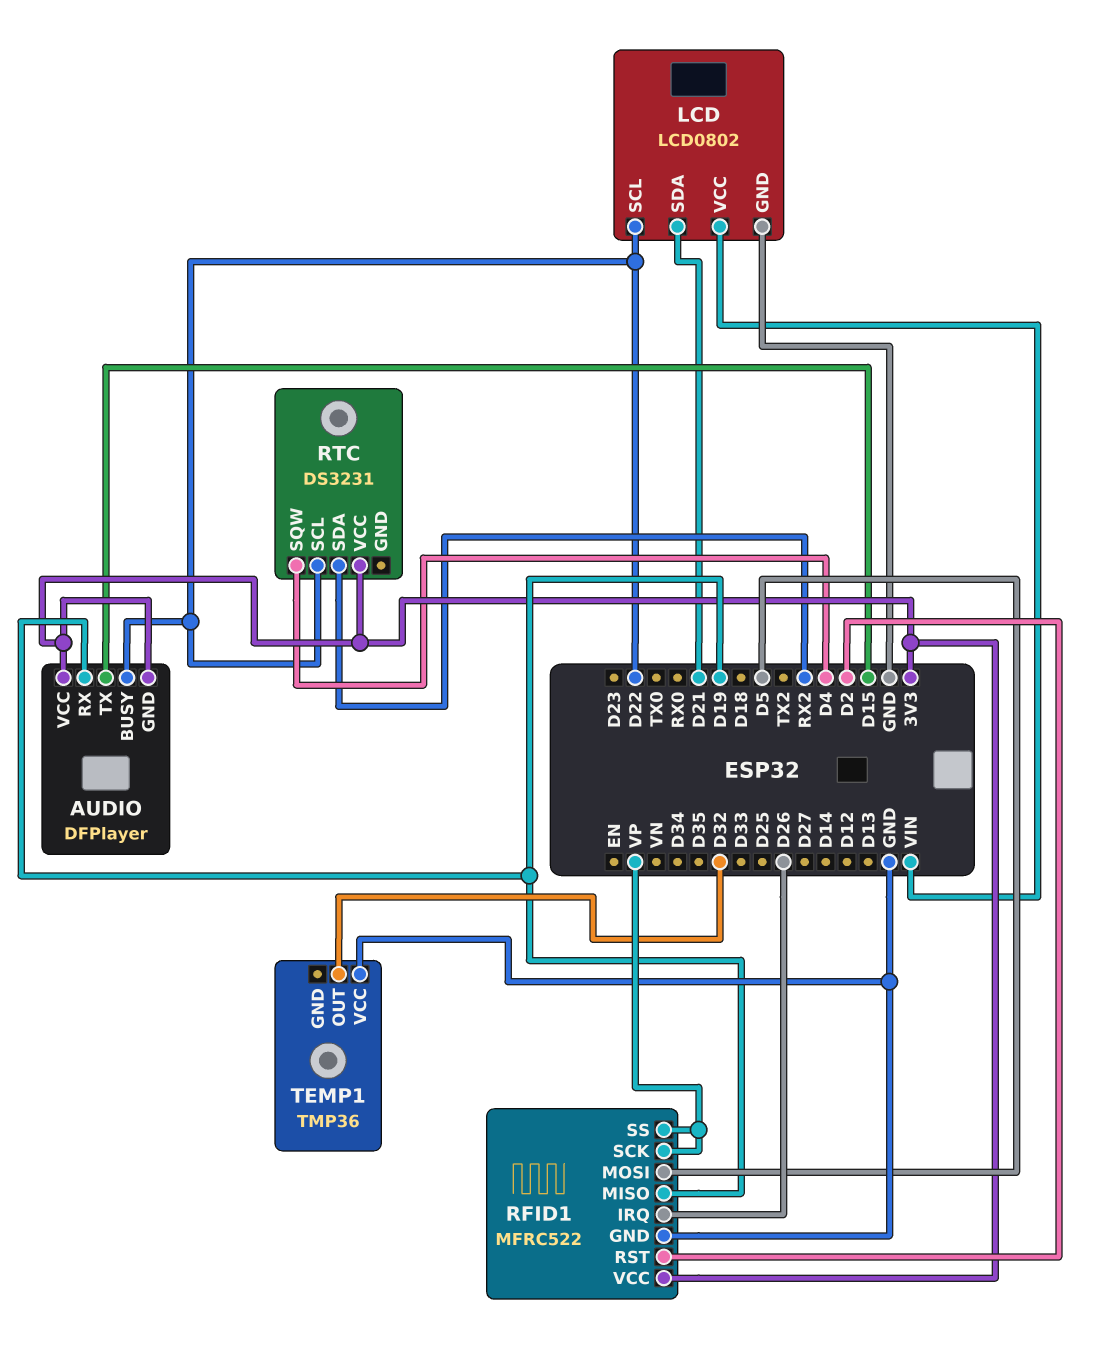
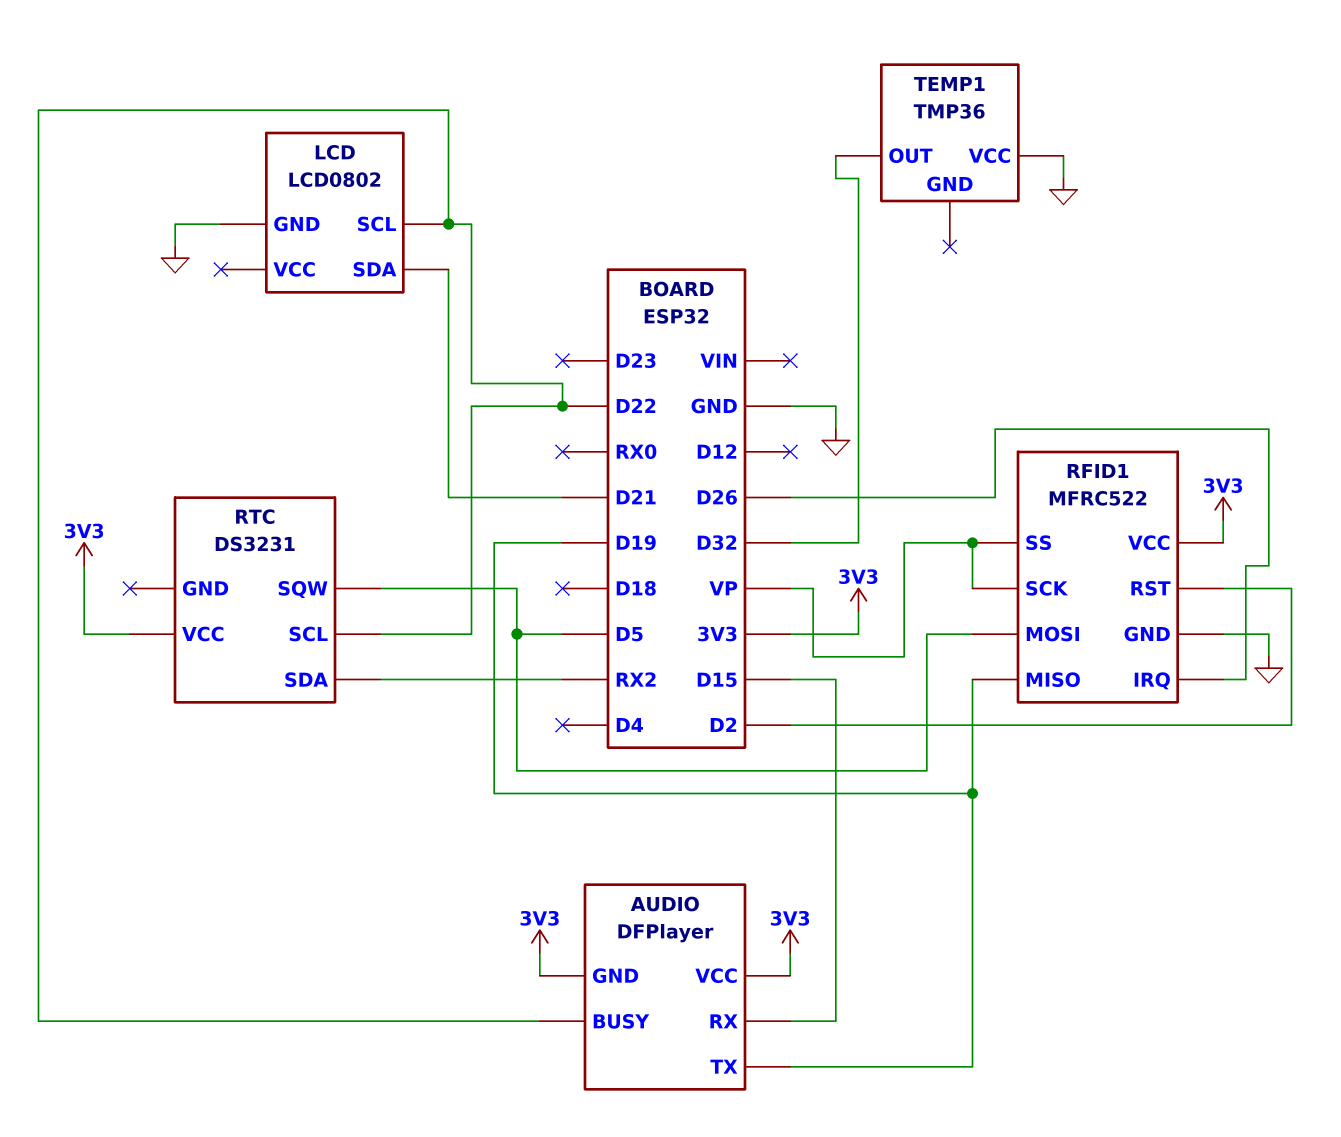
AUDIO pin RX: D19 -> D15
AUDIO pin TX: D15 -> D19
LCD pin VCC: VIN -> none
RTC pin SQW: D4 -> D5

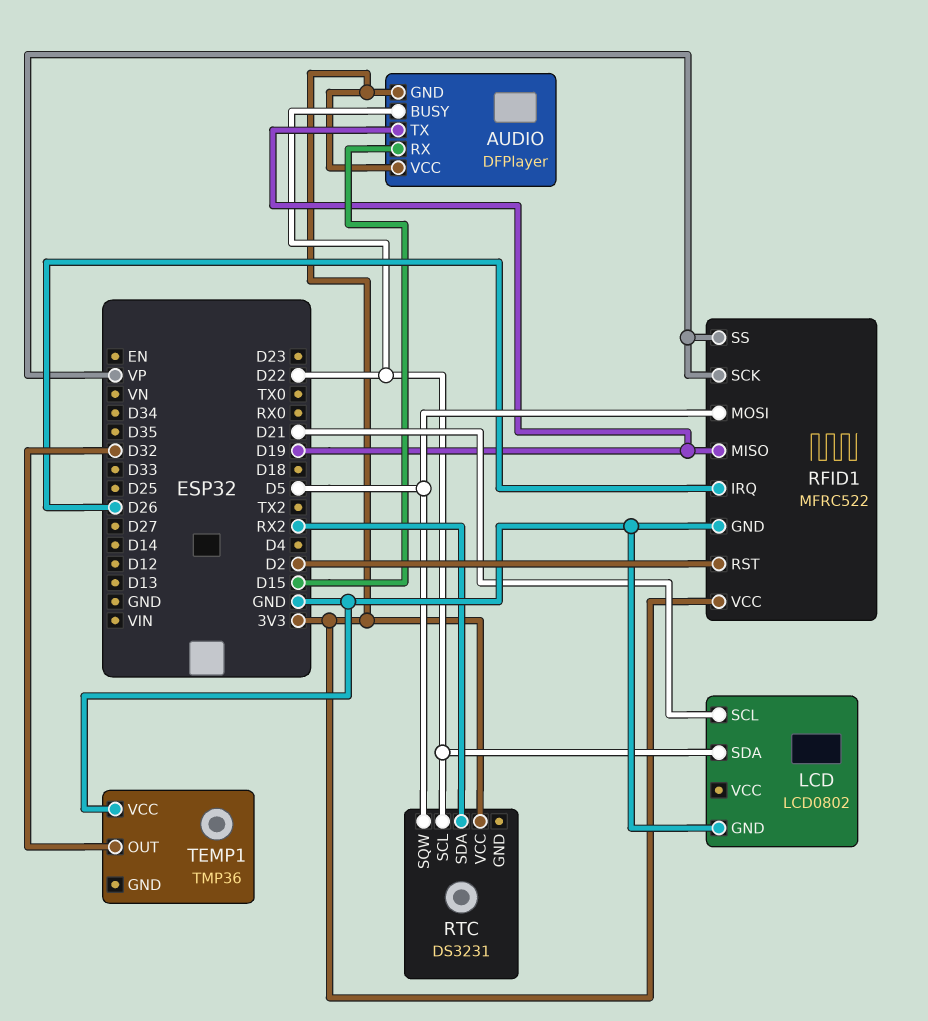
LCD pin SCL: D22 -> D21
LCD pin SDA: D21 -> D22

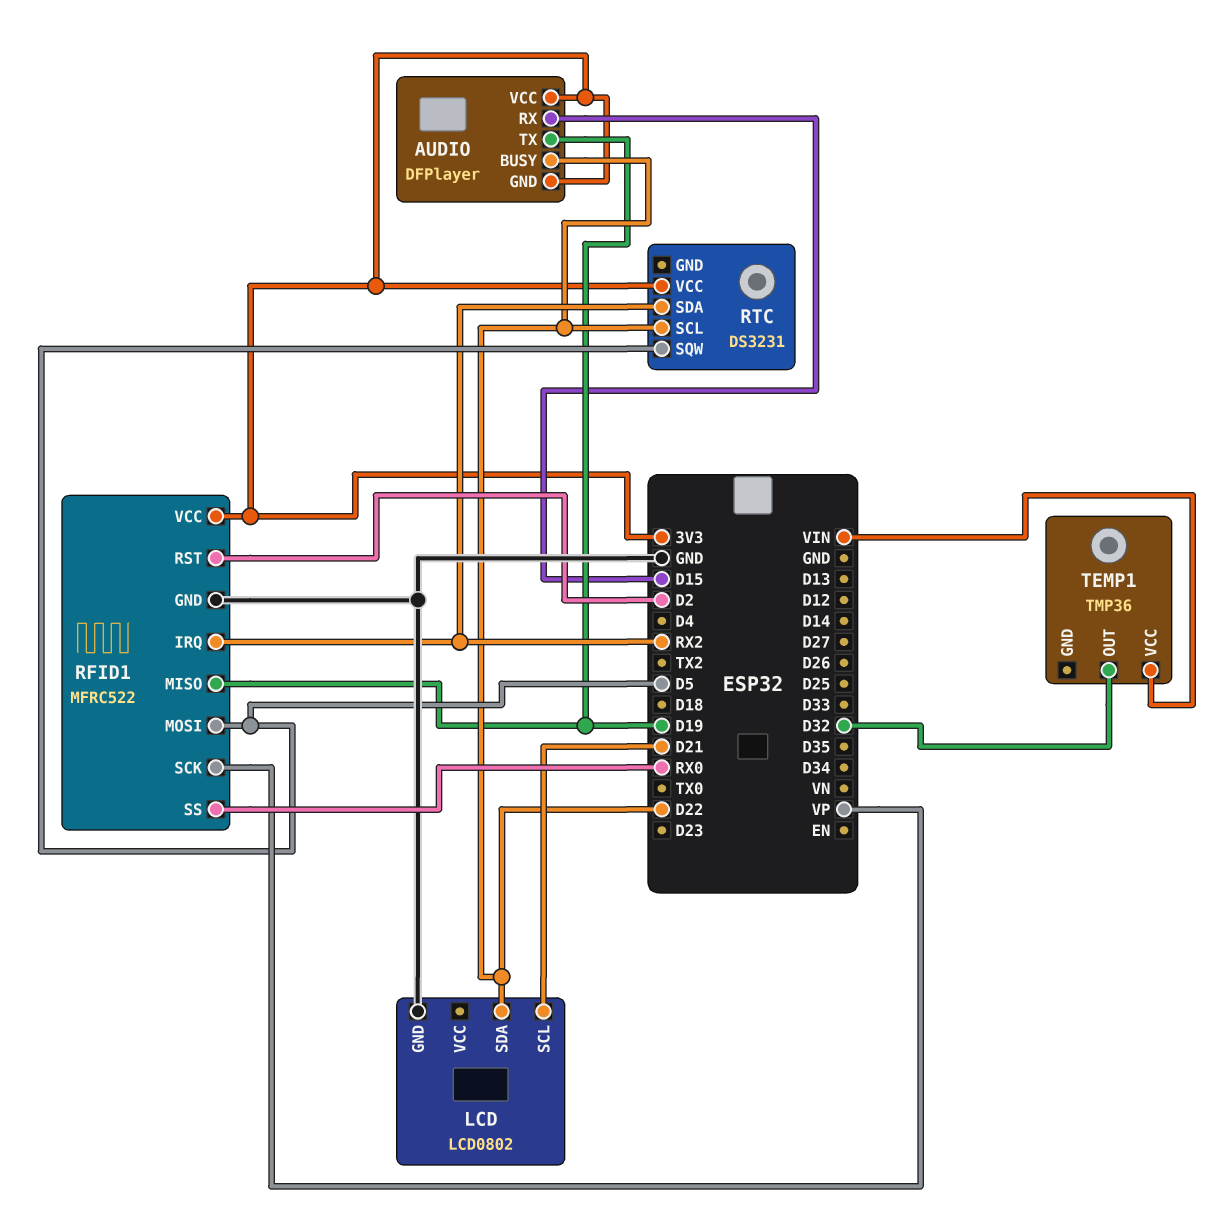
RFID1 pin IRQ: D26 -> RX2
RFID1 pin SS: VP -> RX0
TEMP1 pin VCC: GND -> VIN

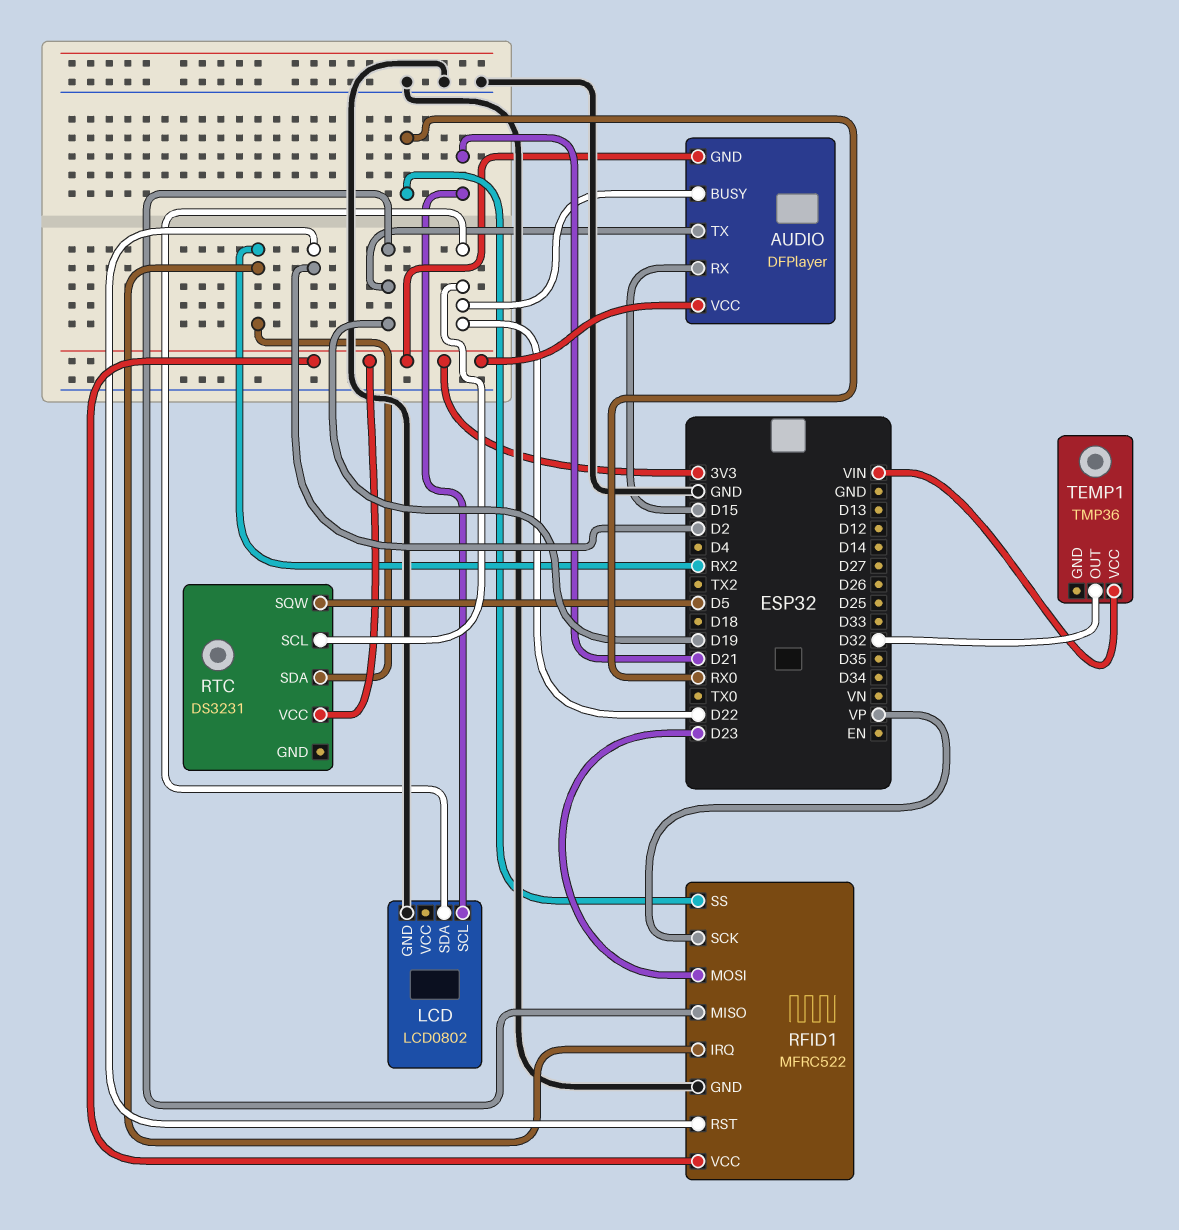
RFID1 pin MOSI: D5 -> D23

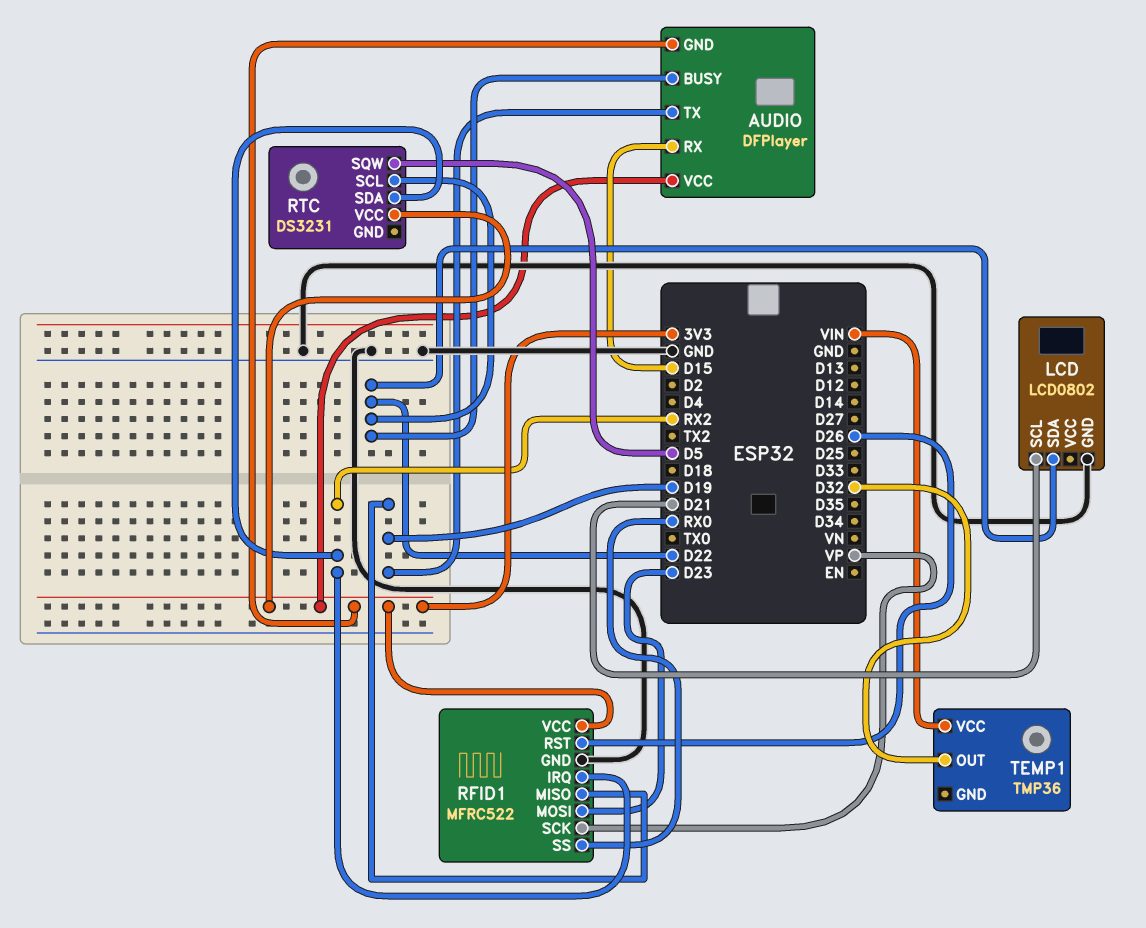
RFID1 pin RST: D2 -> D26

